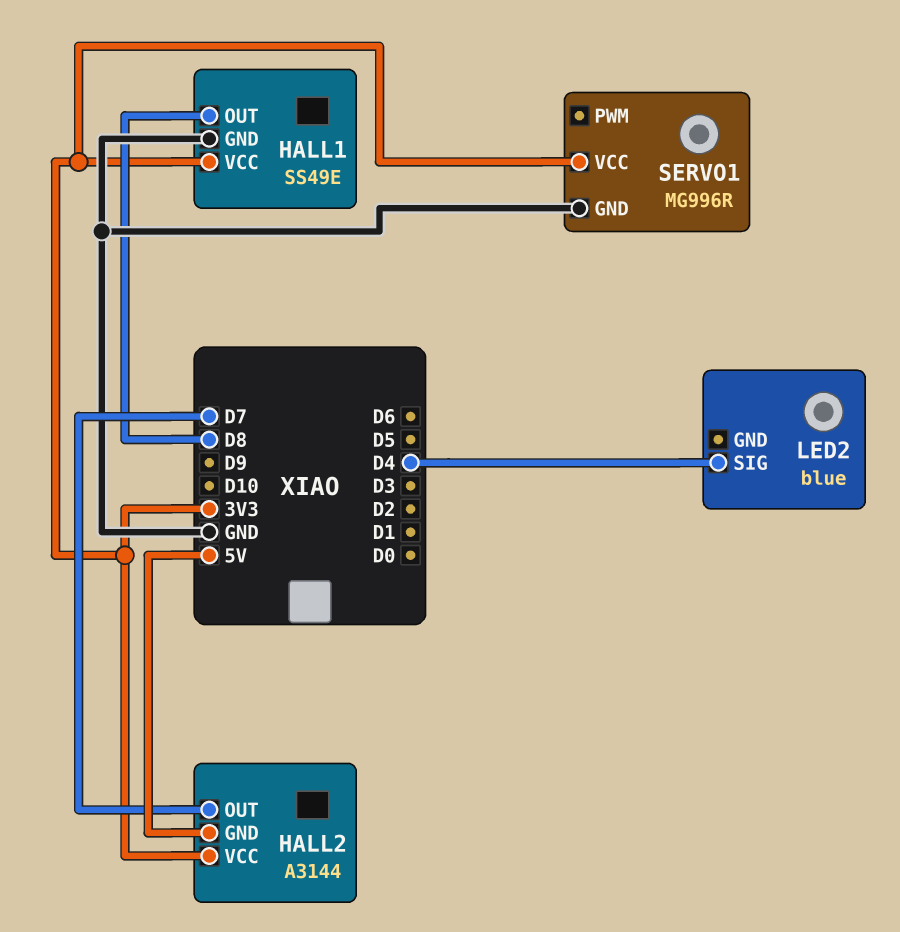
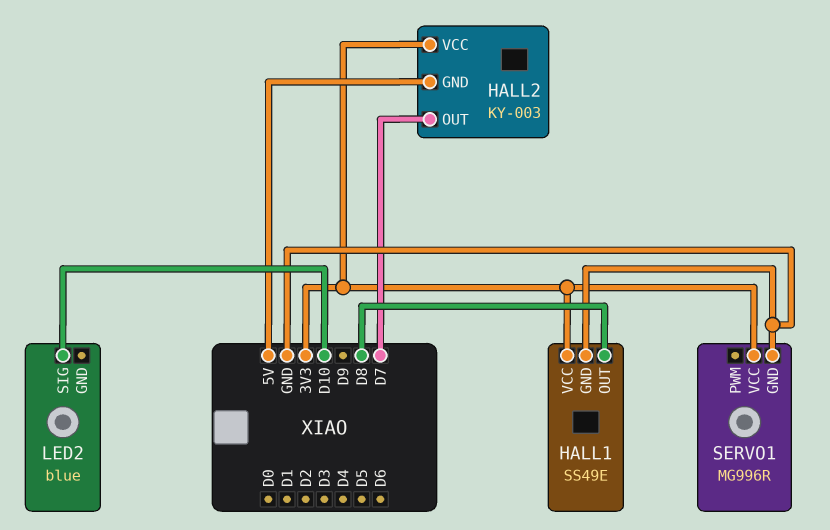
HALL2: A3144 -> KY-003
LED2 pin SIG: D4 -> D10

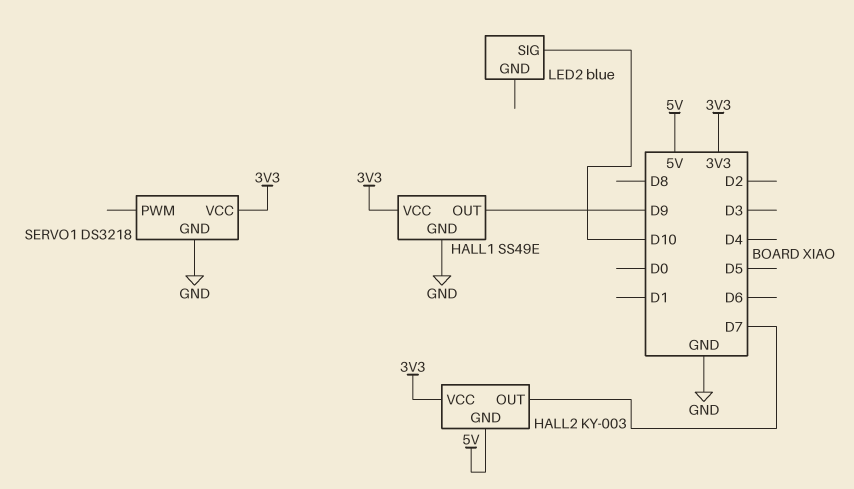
HALL1 pin OUT: D8 -> D9
SERVO1: MG996R -> DS3218

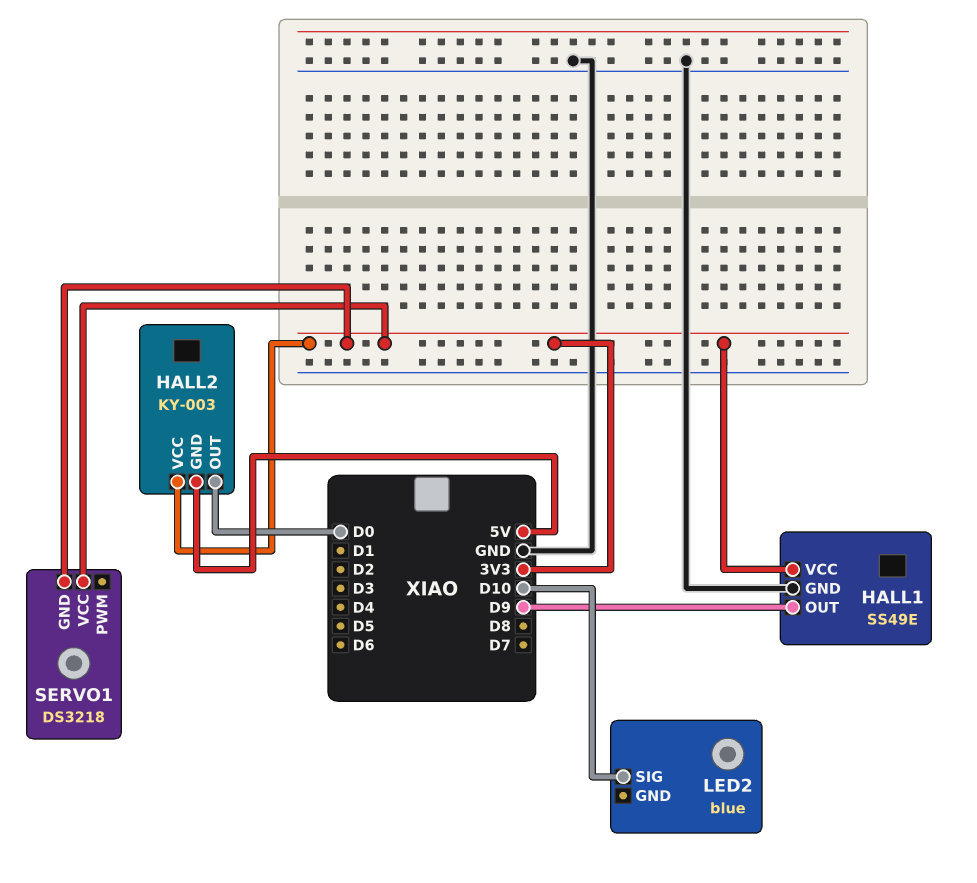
HALL2 pin OUT: D7 -> D0
SERVO1 pin GND: GND -> 3V3

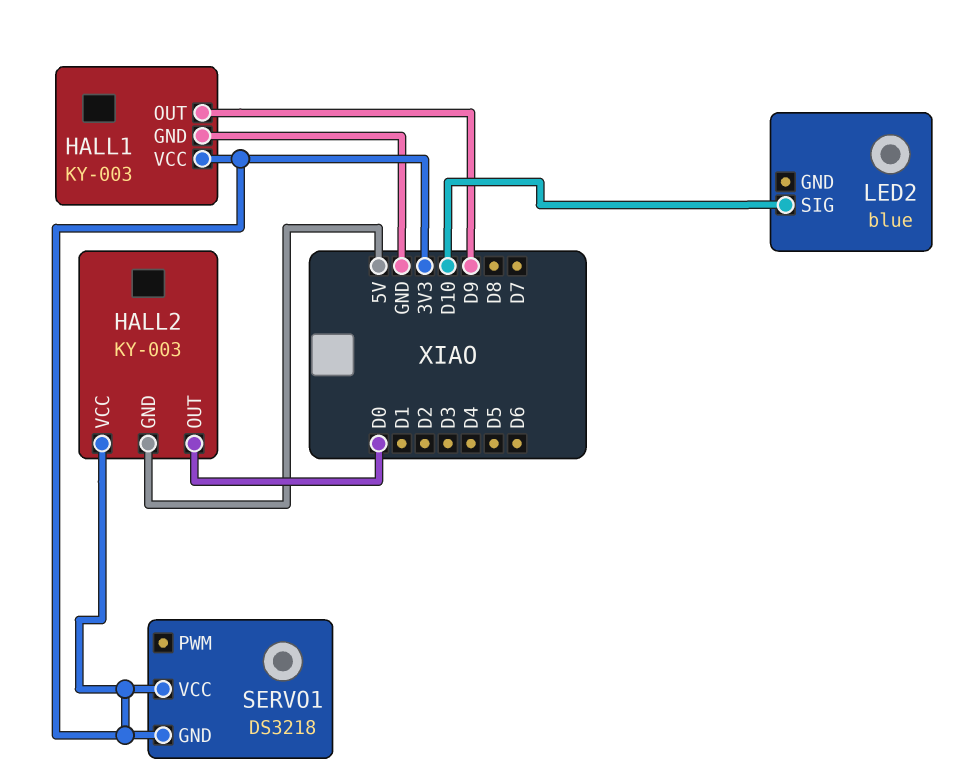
HALL1: SS49E -> KY-003

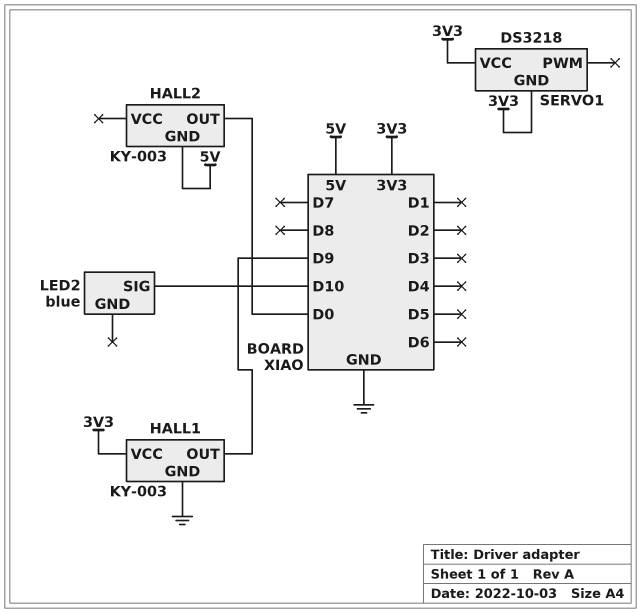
HALL2 pin VCC: 3V3 -> none

